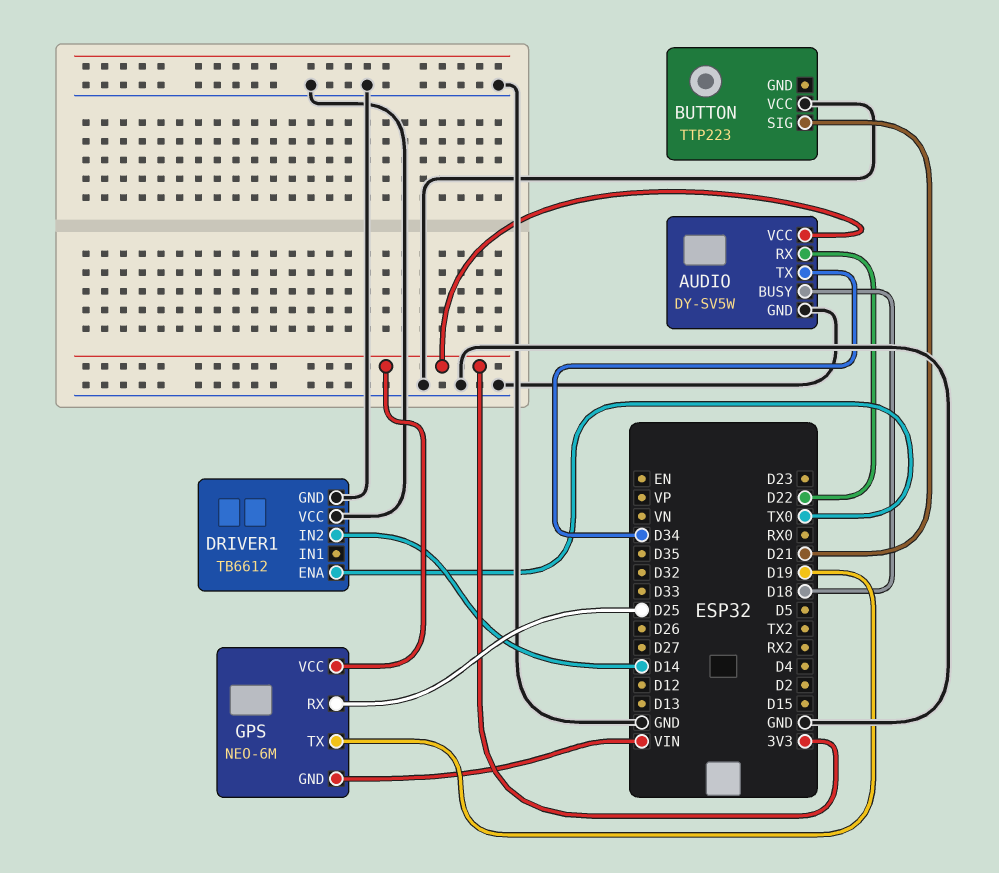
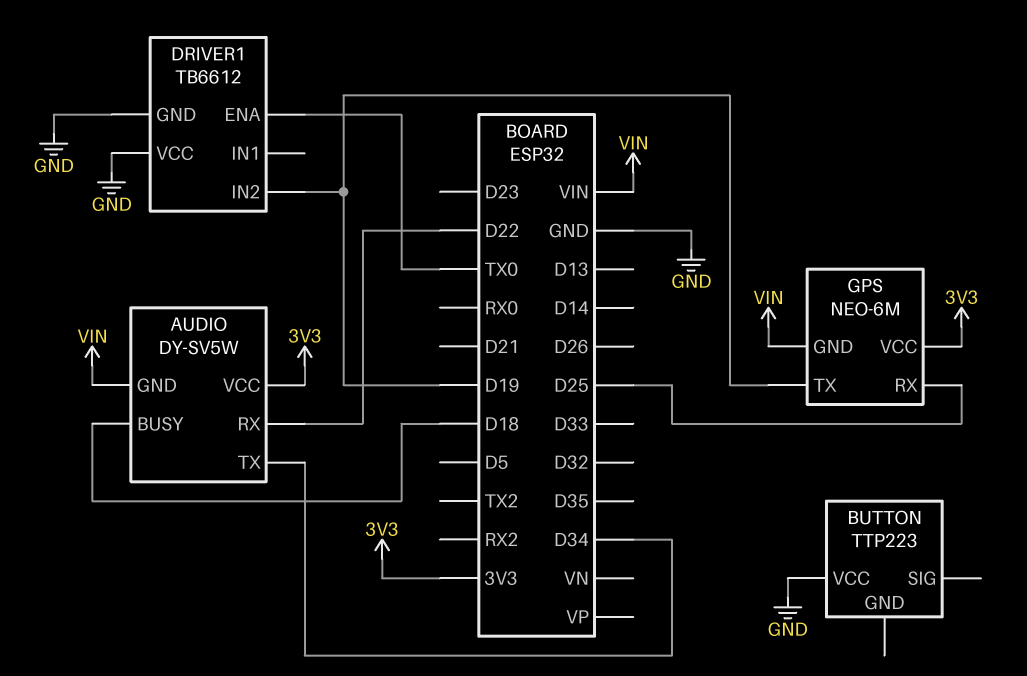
AUDIO pin GND: GND -> VIN
BUTTON pin SIG: D21 -> none
DRIVER1 pin IN2: D14 -> D19

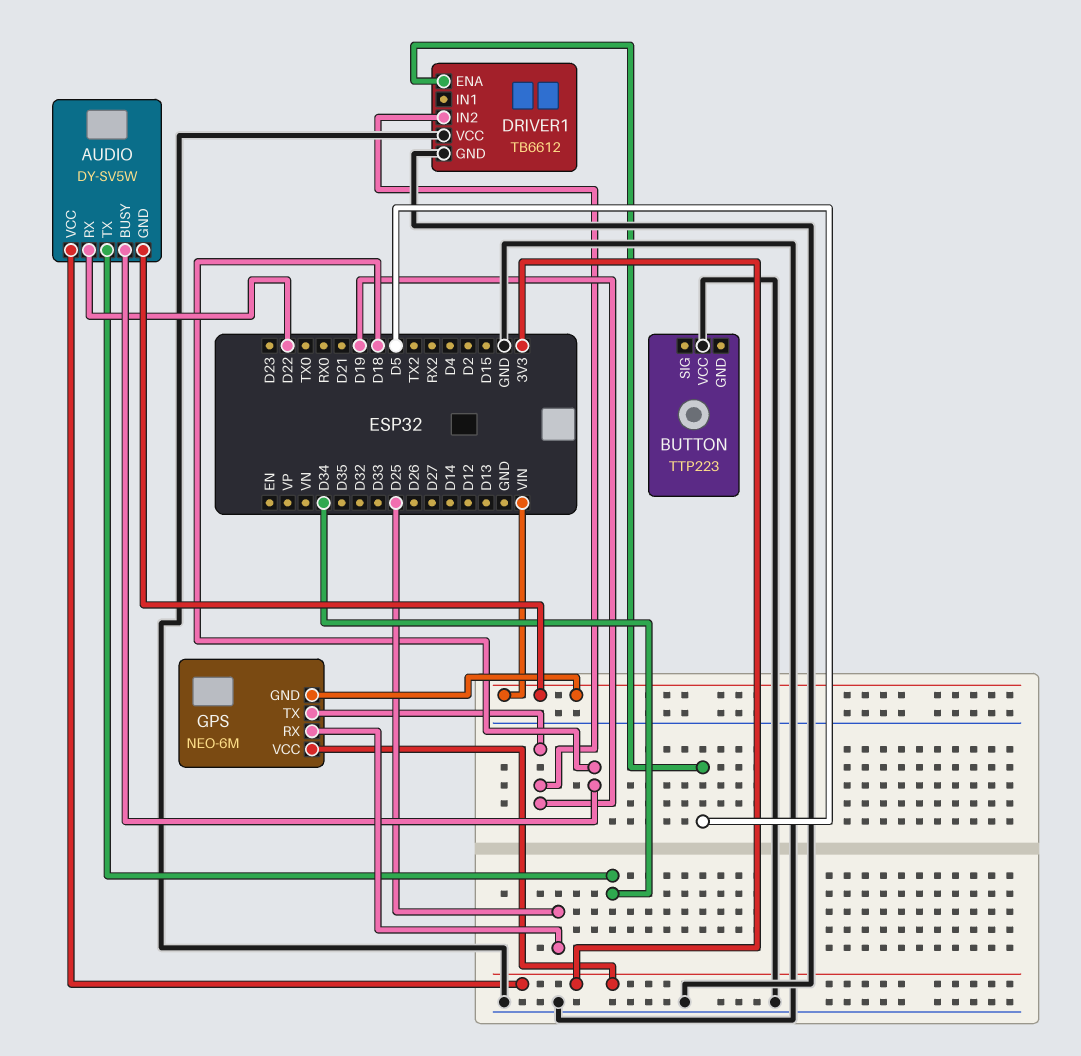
DRIVER1 pin ENA: TX0 -> D5

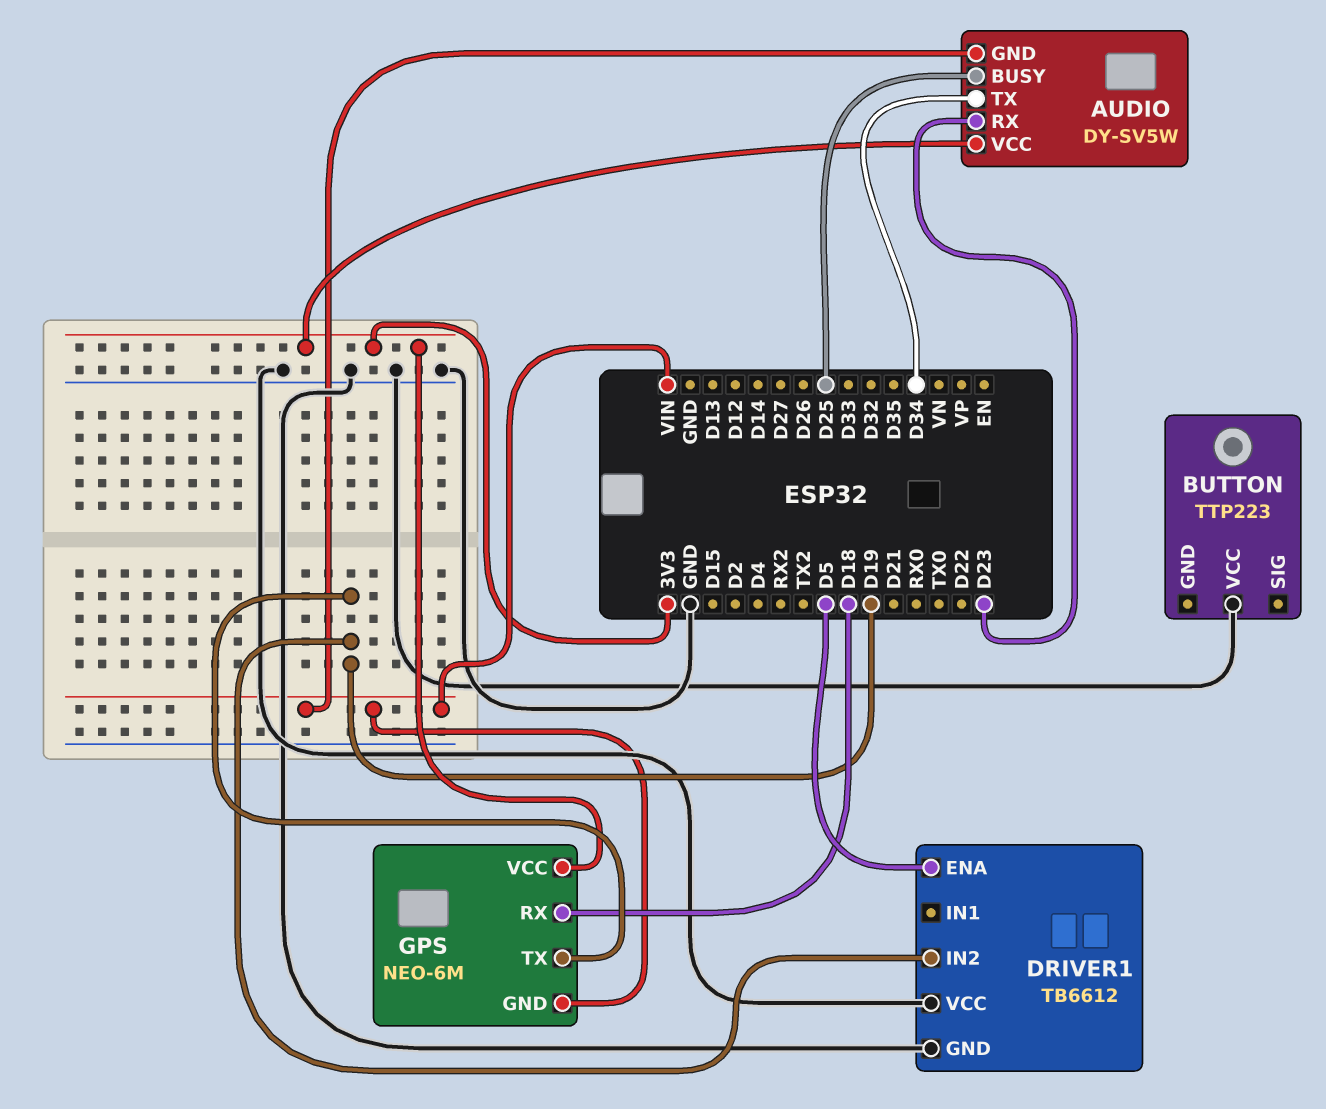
AUDIO pin BUSY: D18 -> D25
AUDIO pin RX: D22 -> D23
GPS pin RX: D25 -> D18

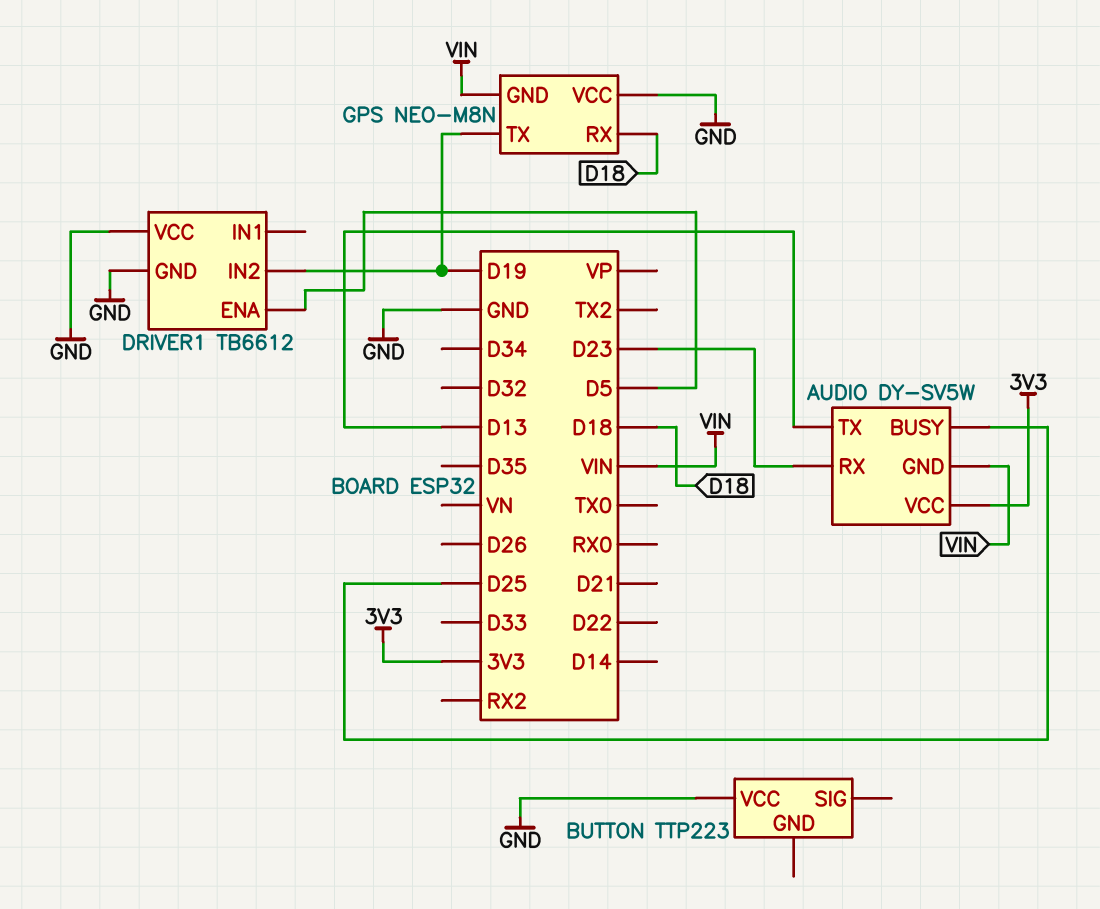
AUDIO pin TX: D34 -> D13
GPS: NEO-6M -> NEO-M8N
GPS pin VCC: 3V3 -> GND

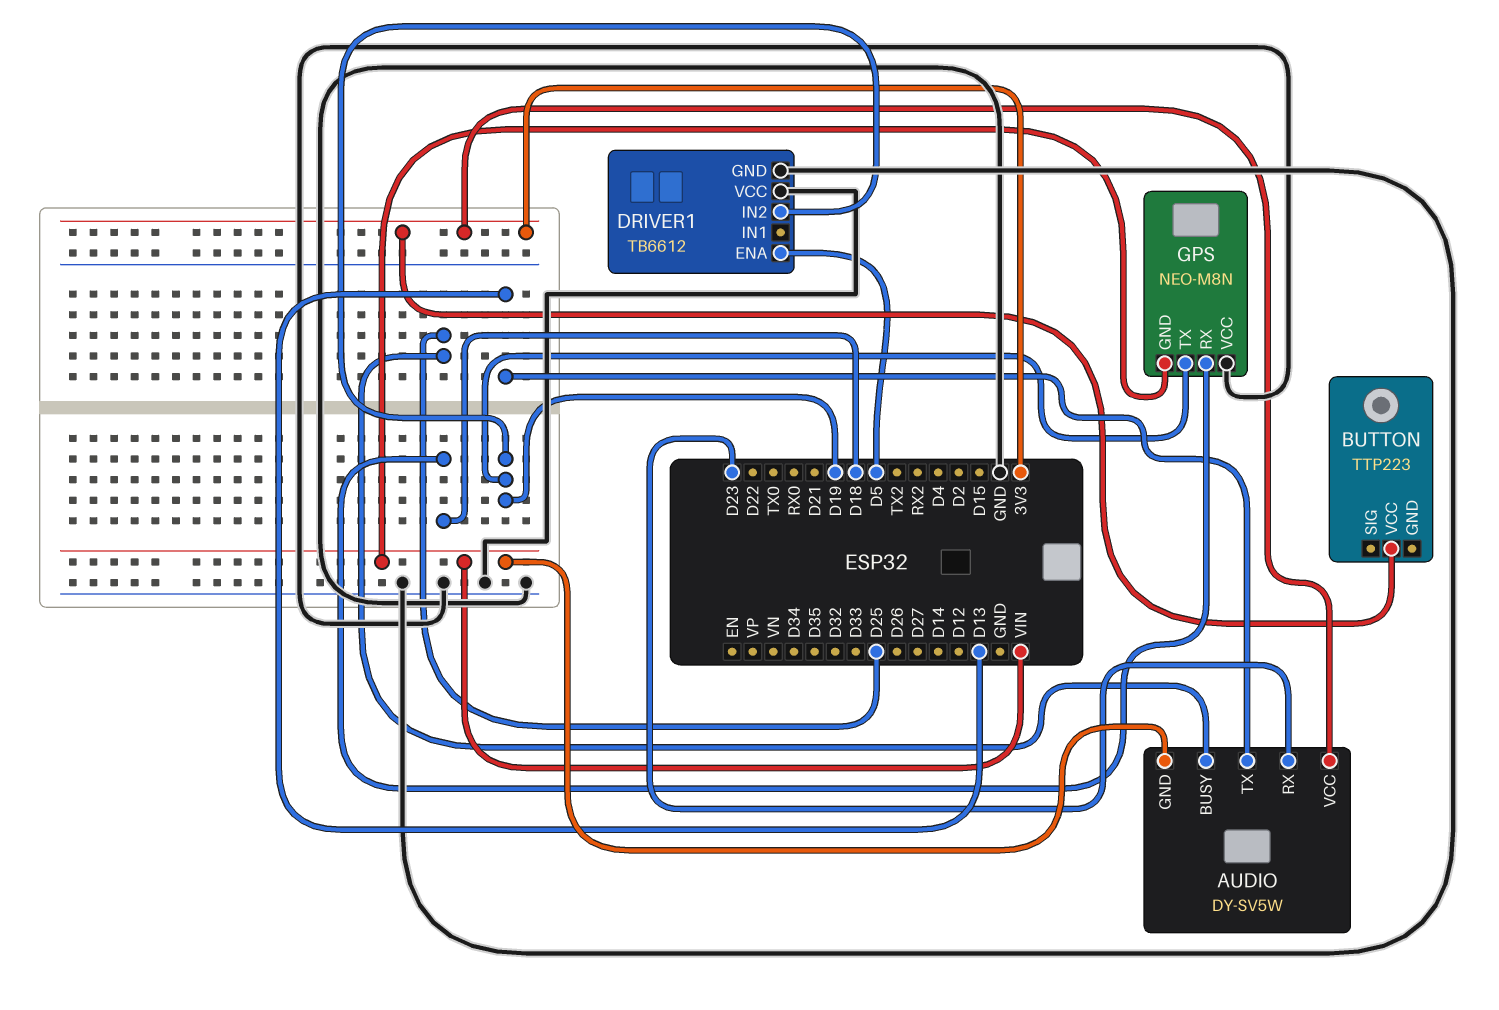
BUTTON pin VCC: GND -> 3V3

